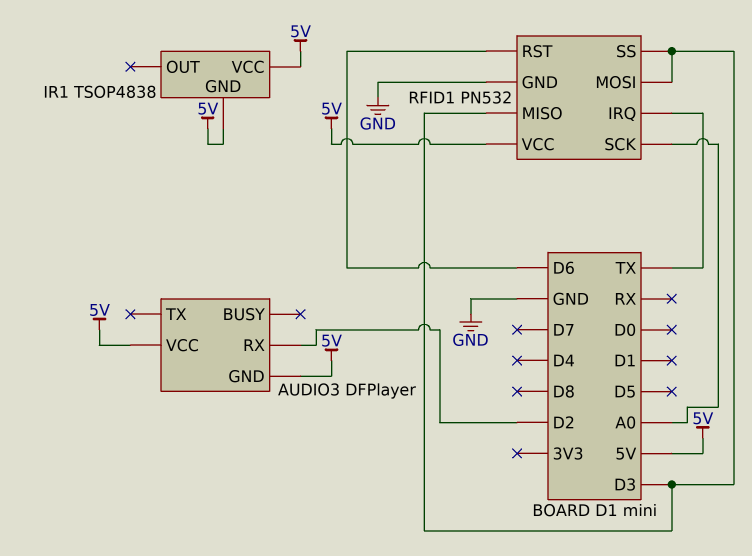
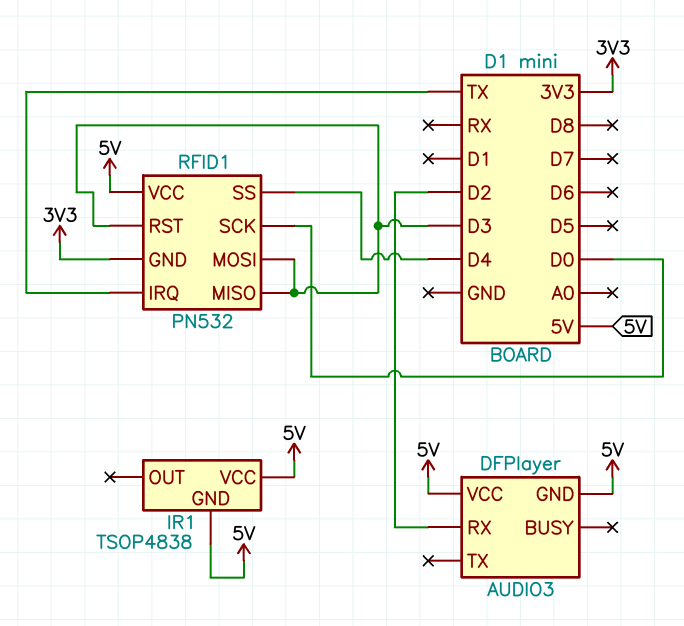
RFID1 pin GND: GND -> 3V3
RFID1 pin RST: D6 -> D3
RFID1 pin SCK: A0 -> D0
RFID1 pin SS: D3 -> D4

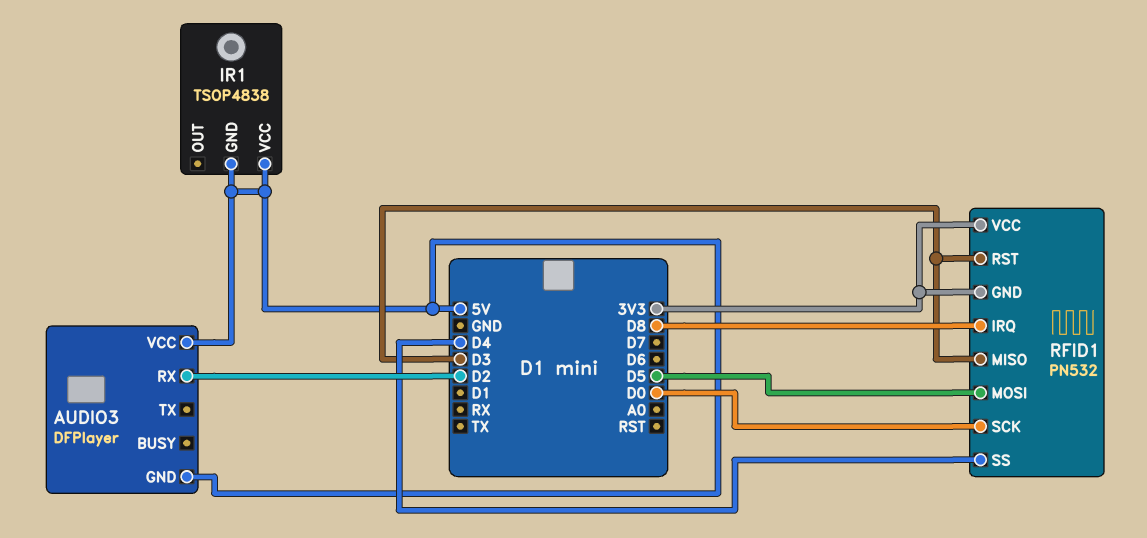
RFID1 pin IRQ: TX -> D8
RFID1 pin MOSI: D3 -> D5
RFID1 pin VCC: 5V -> 3V3

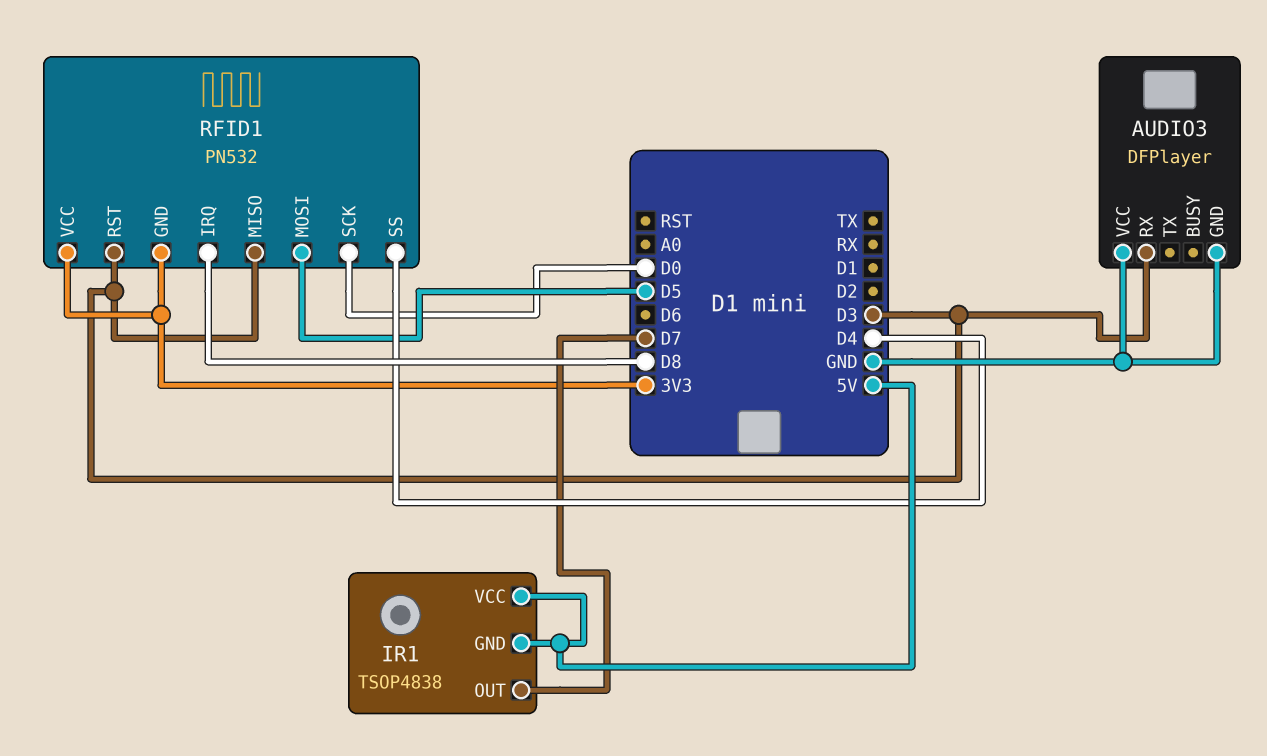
AUDIO3 pin GND: 5V -> GND
AUDIO3 pin RX: D2 -> D3
AUDIO3 pin VCC: 5V -> GND
IR1 pin OUT: none -> D7

